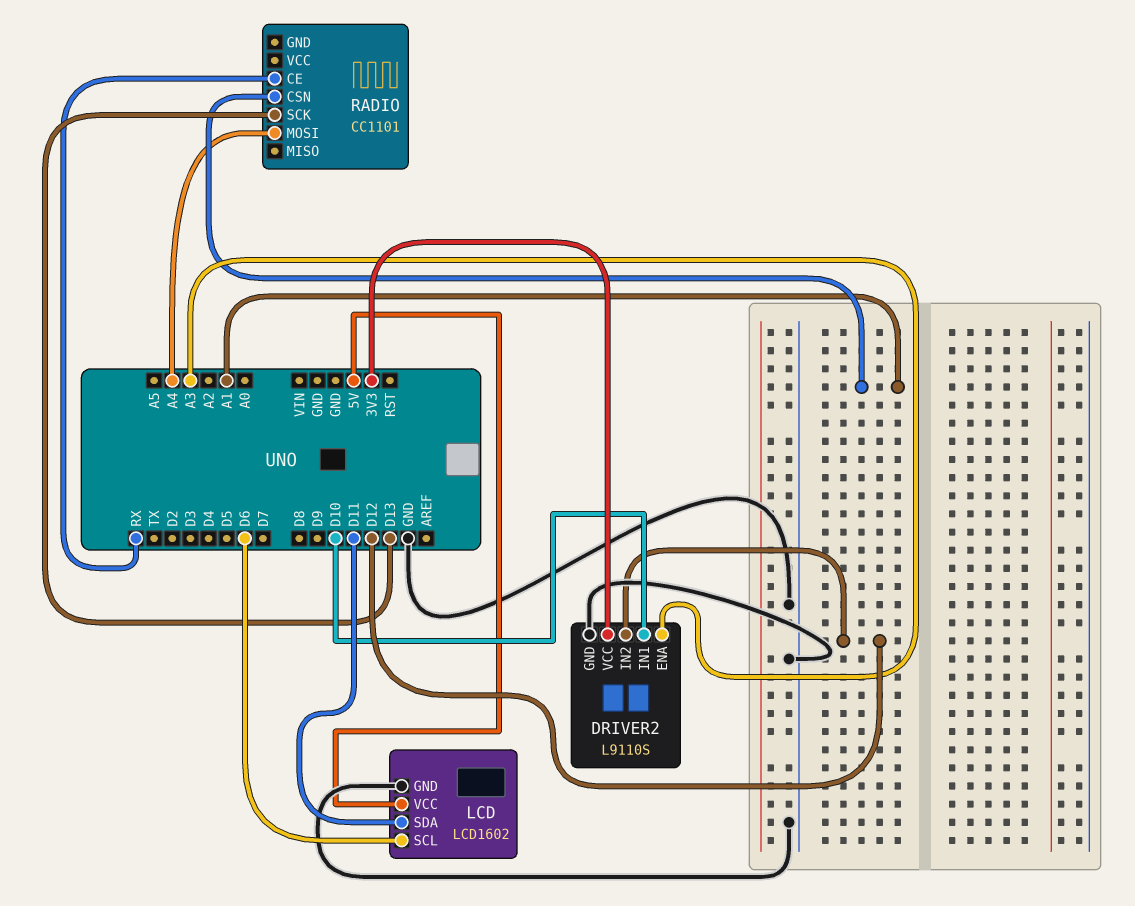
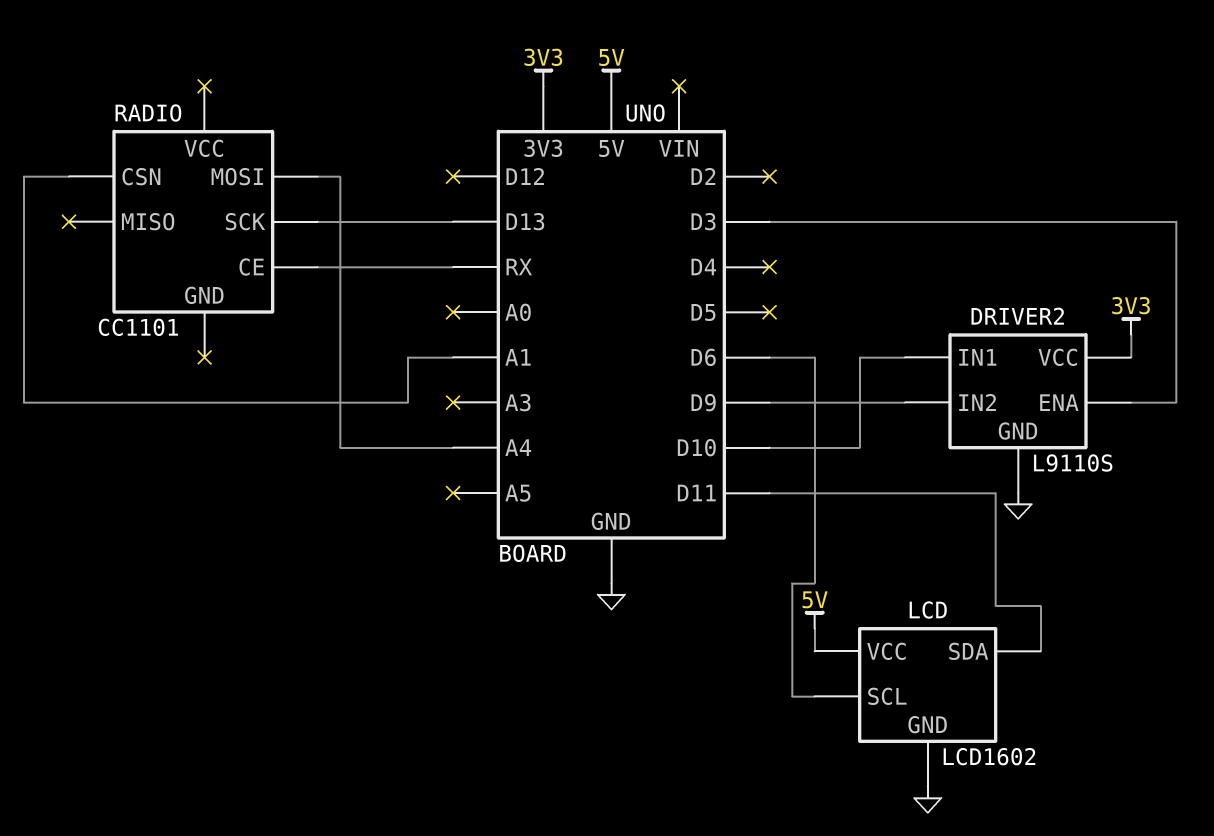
DRIVER2 pin ENA: A3 -> D3
DRIVER2 pin IN2: D12 -> D9

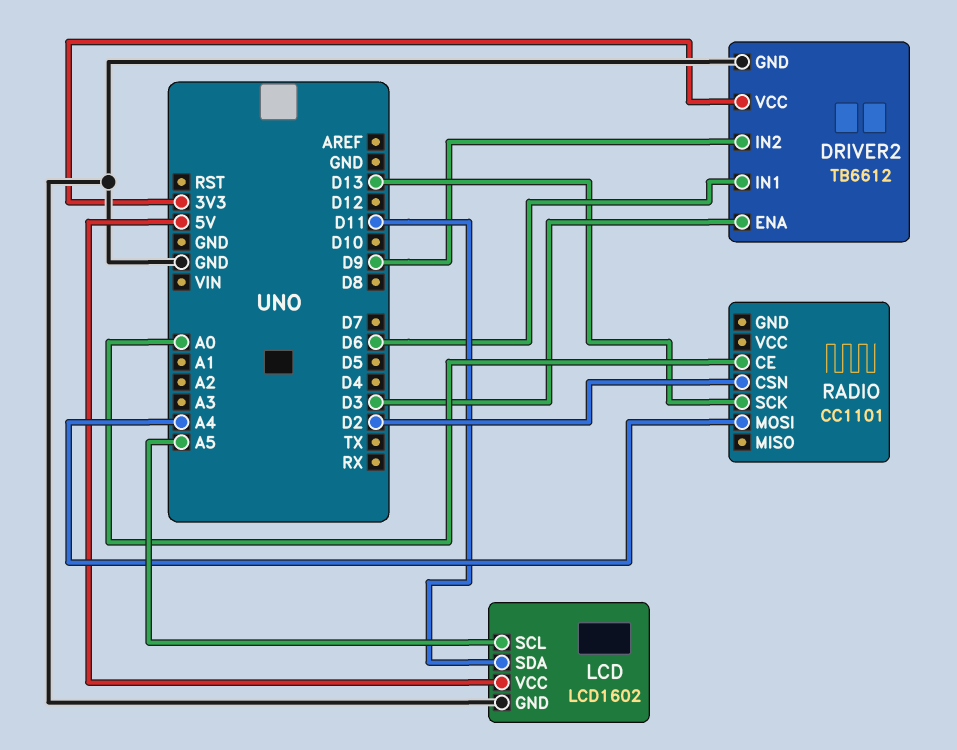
DRIVER2: L9110S -> TB6612
DRIVER2 pin IN1: D10 -> D6
LCD pin SCL: D6 -> A5
RADIO pin CE: RX -> A0
RADIO pin CSN: A1 -> D2

